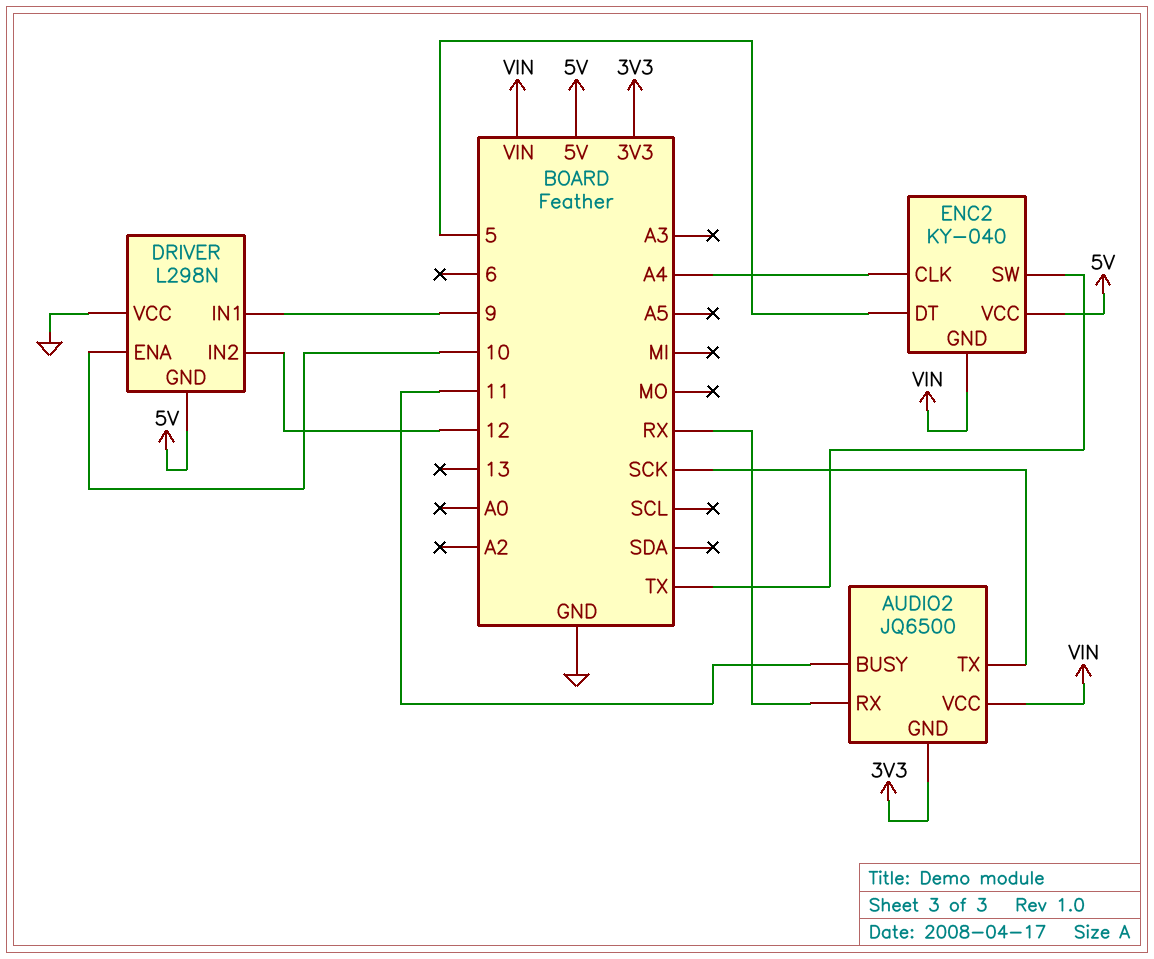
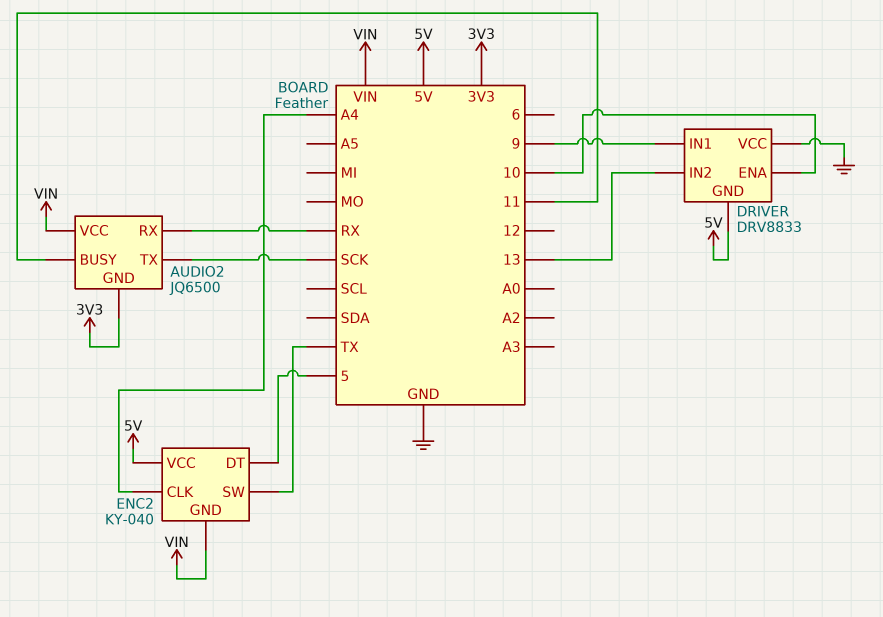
DRIVER: L298N -> DRV8833
DRIVER pin IN2: 12 -> 13

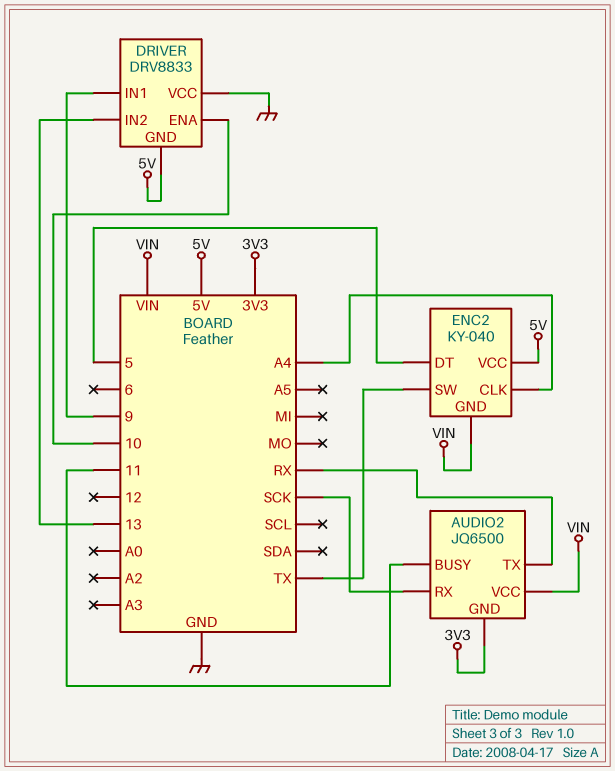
AUDIO2 pin RX: RX -> SCK
AUDIO2 pin TX: SCK -> RX

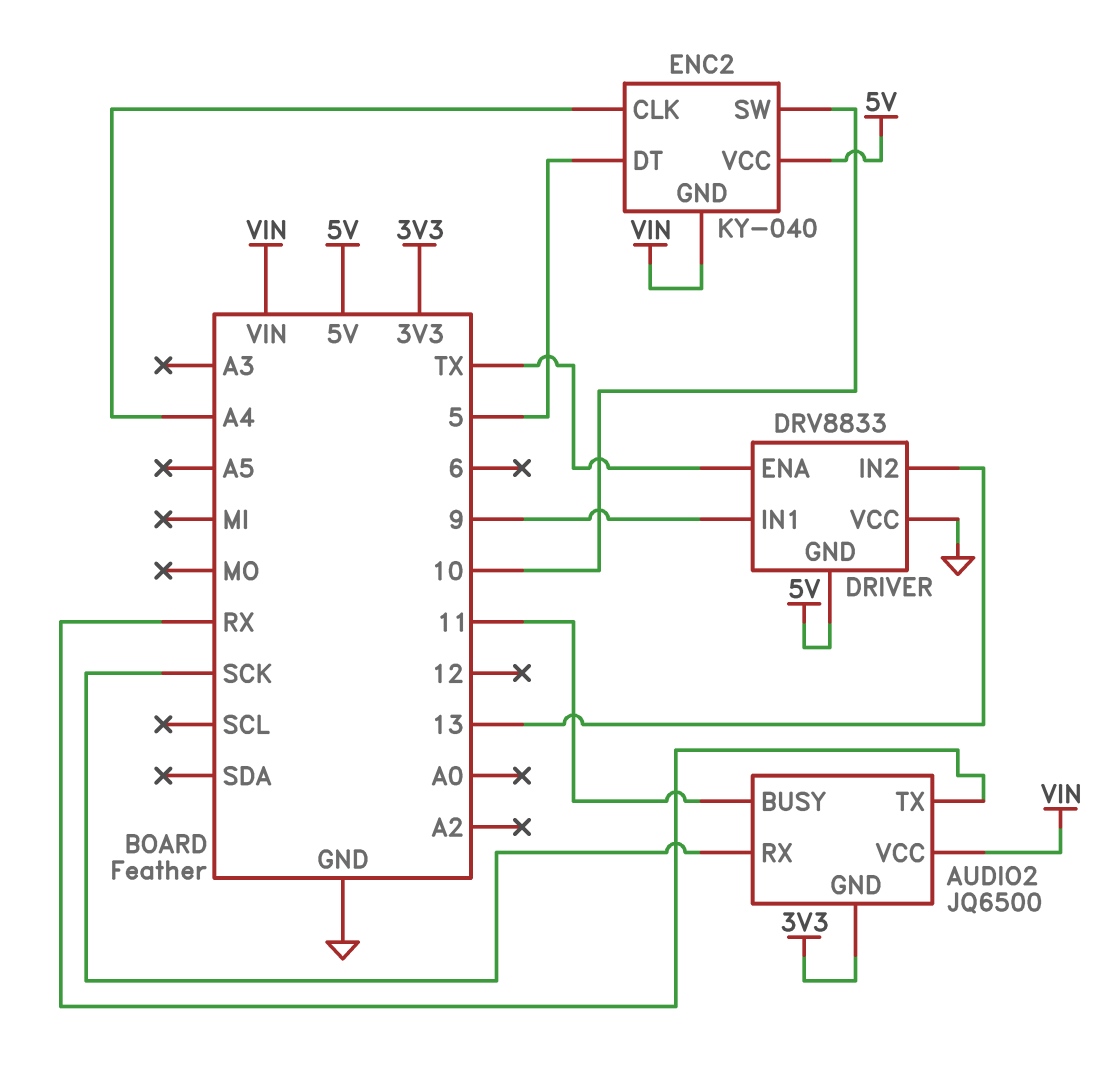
DRIVER pin ENA: 10 -> TX
ENC2 pin SW: TX -> 10

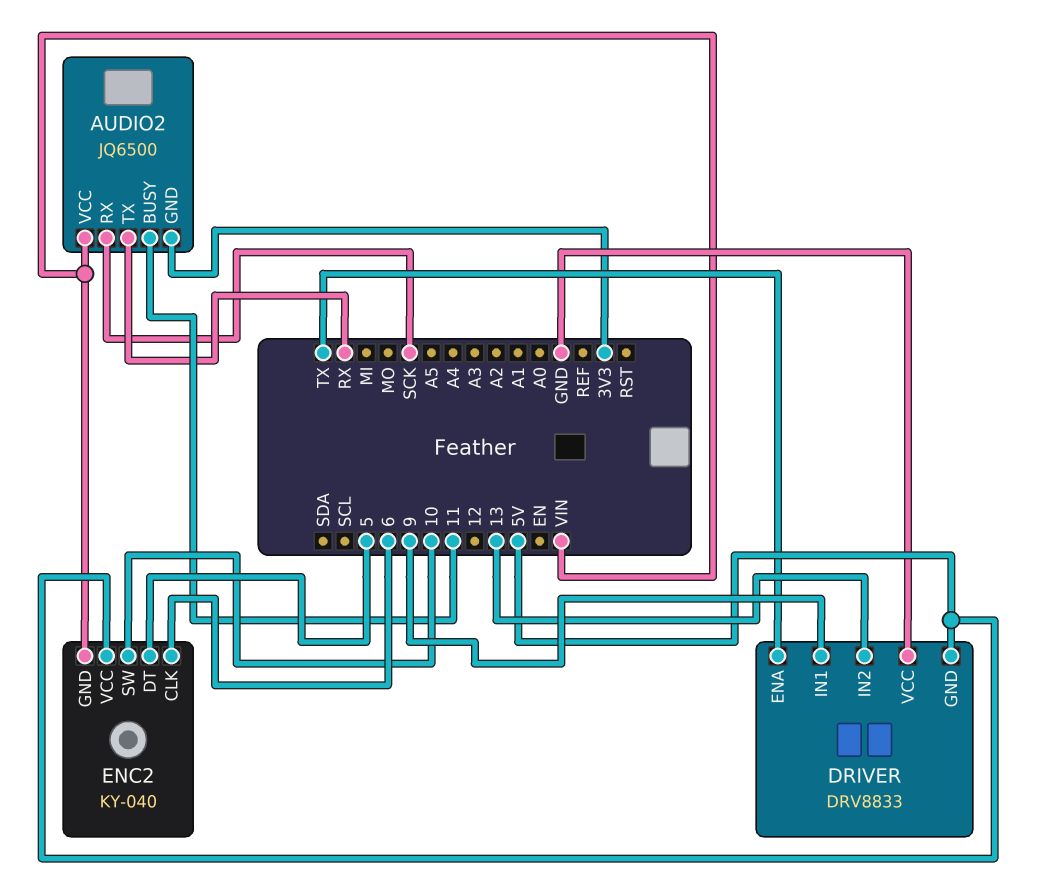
ENC2 pin CLK: A4 -> 6

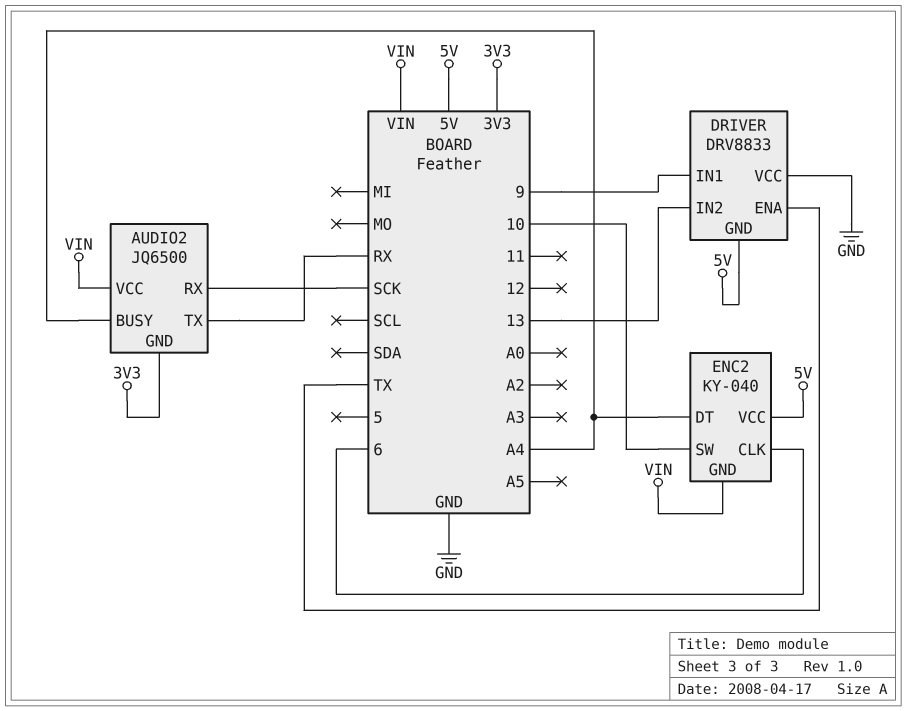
AUDIO2 pin BUSY: 11 -> A4
ENC2 pin DT: 5 -> A4

